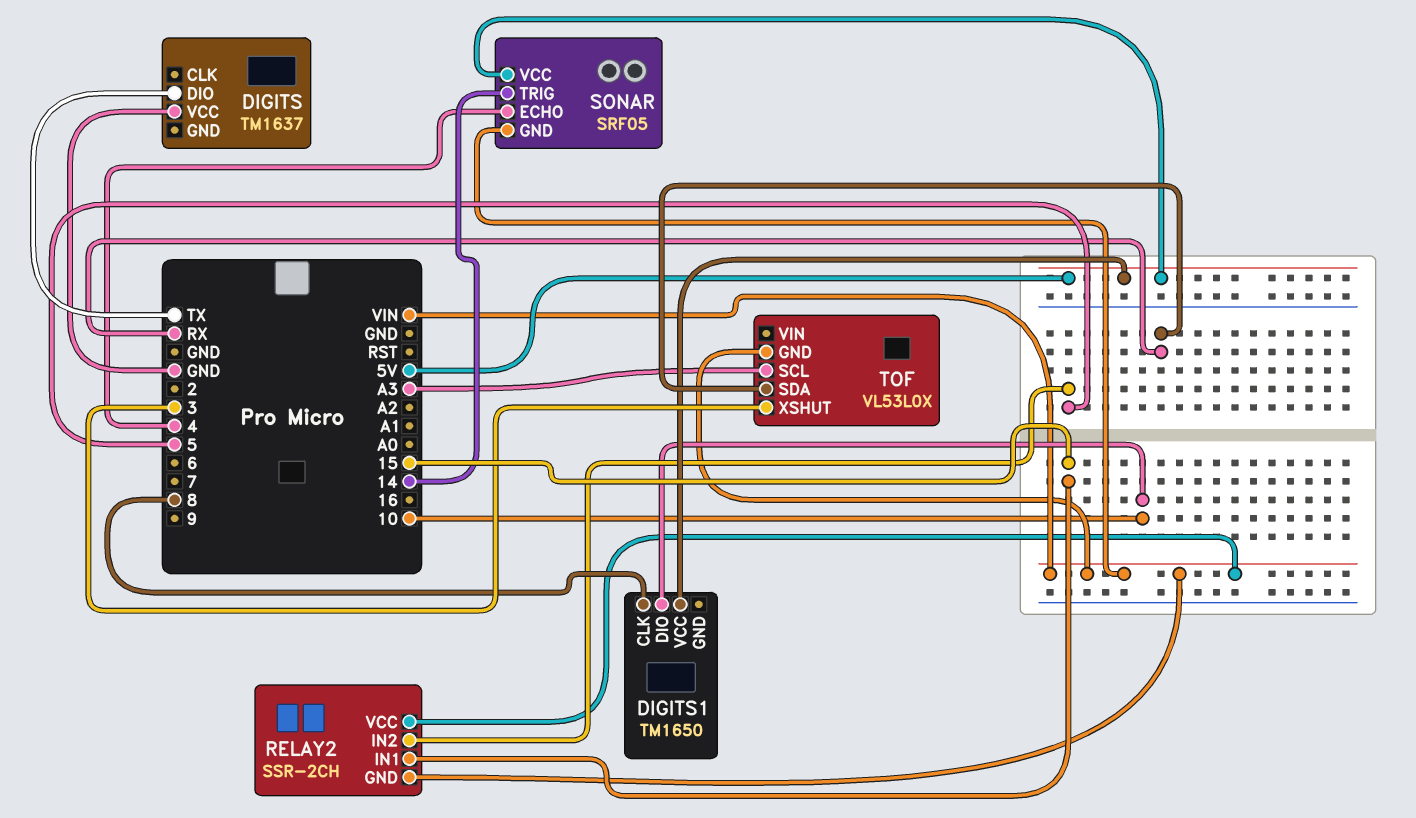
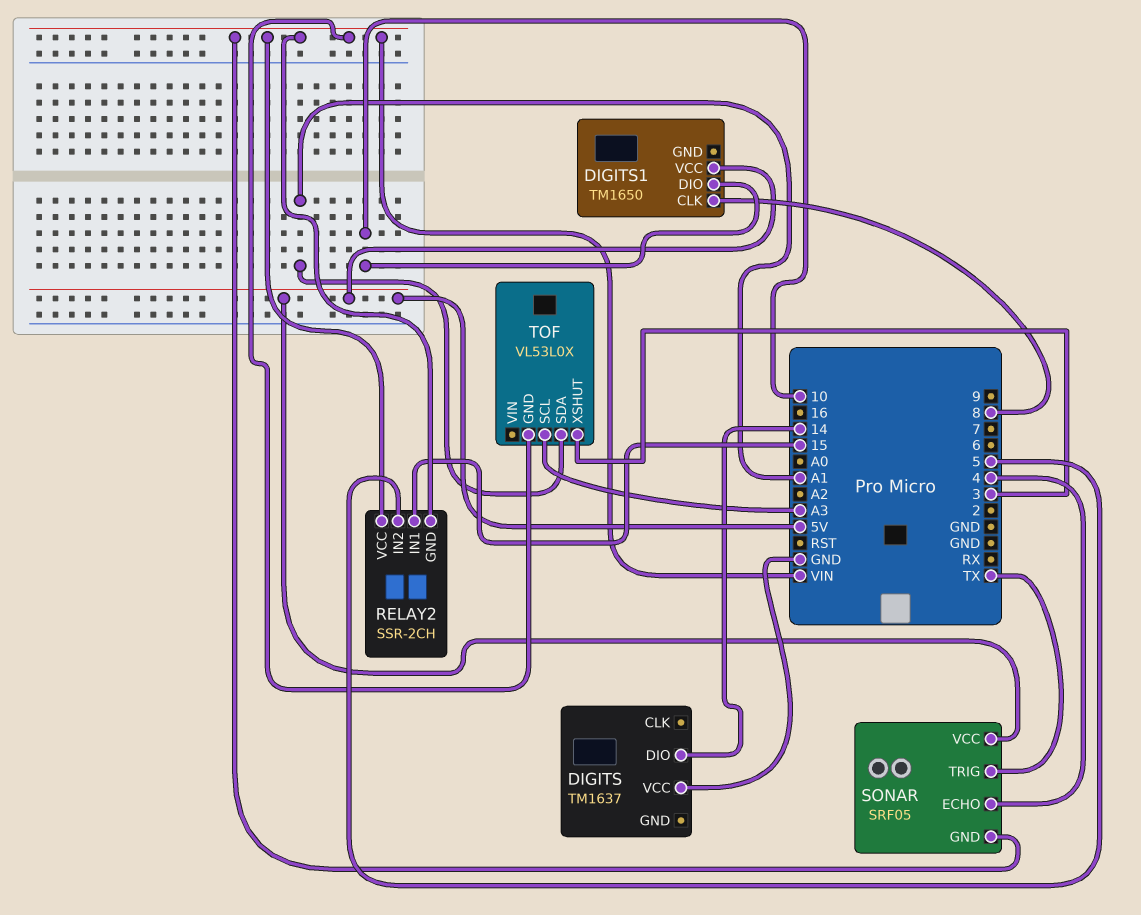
DIGITS pin DIO: TX -> 14
SONAR pin TRIG: 14 -> TX
TOF pin SDA: RX -> A1

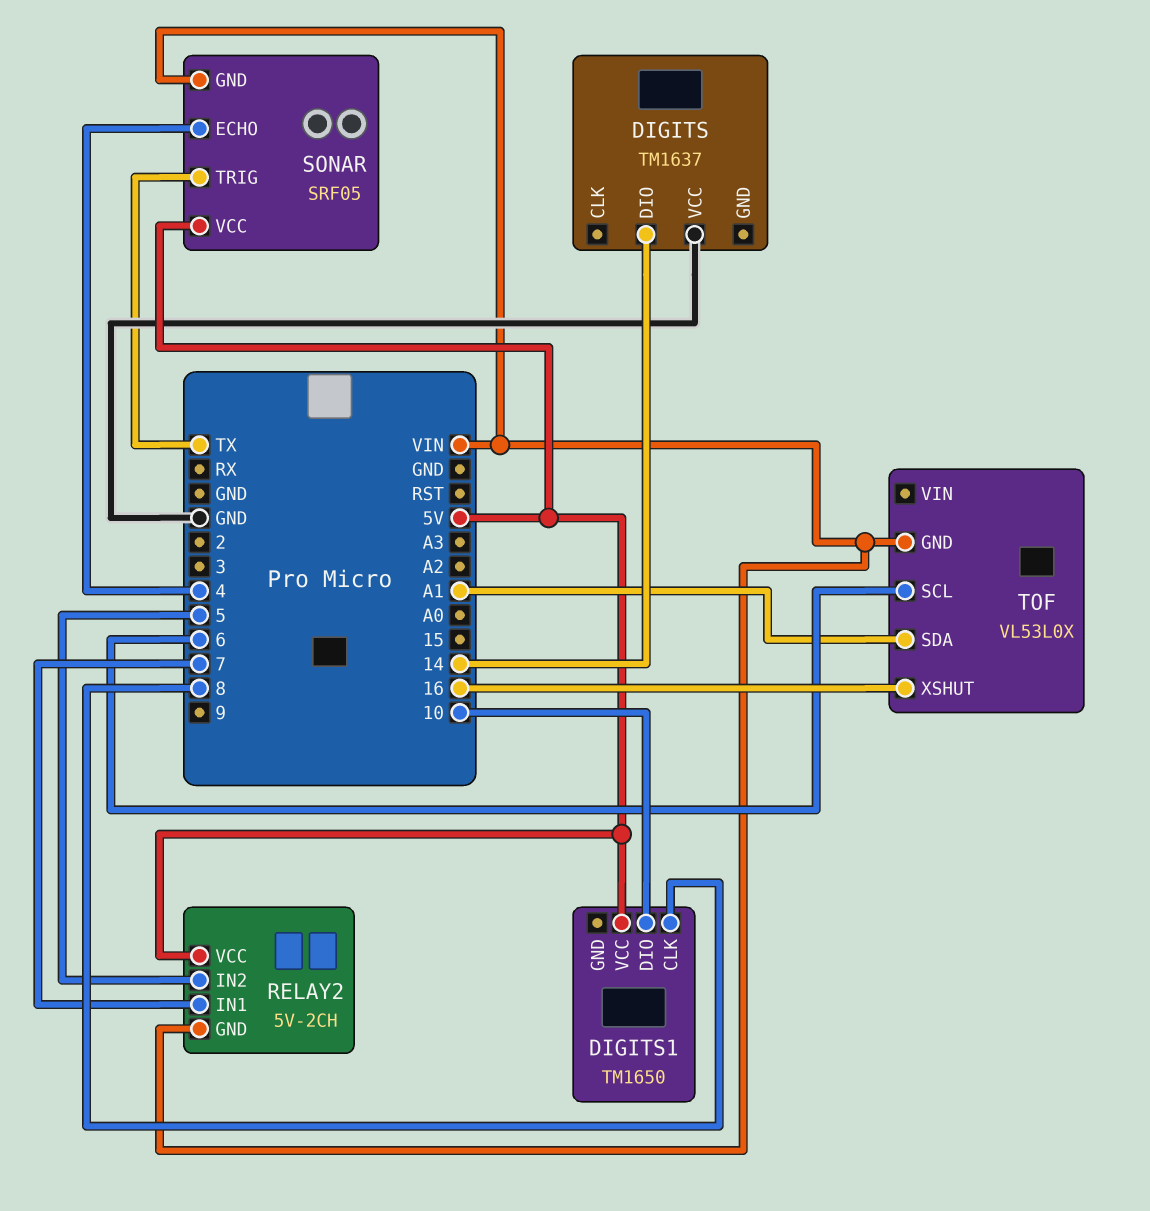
RELAY2: SSR-2CH -> 5V-2CH
RELAY2 pin IN1: 15 -> 7
RELAY2 pin VCC: VIN -> 5V
TOF pin SCL: A3 -> 6
TOF pin XSHUT: 3 -> 16

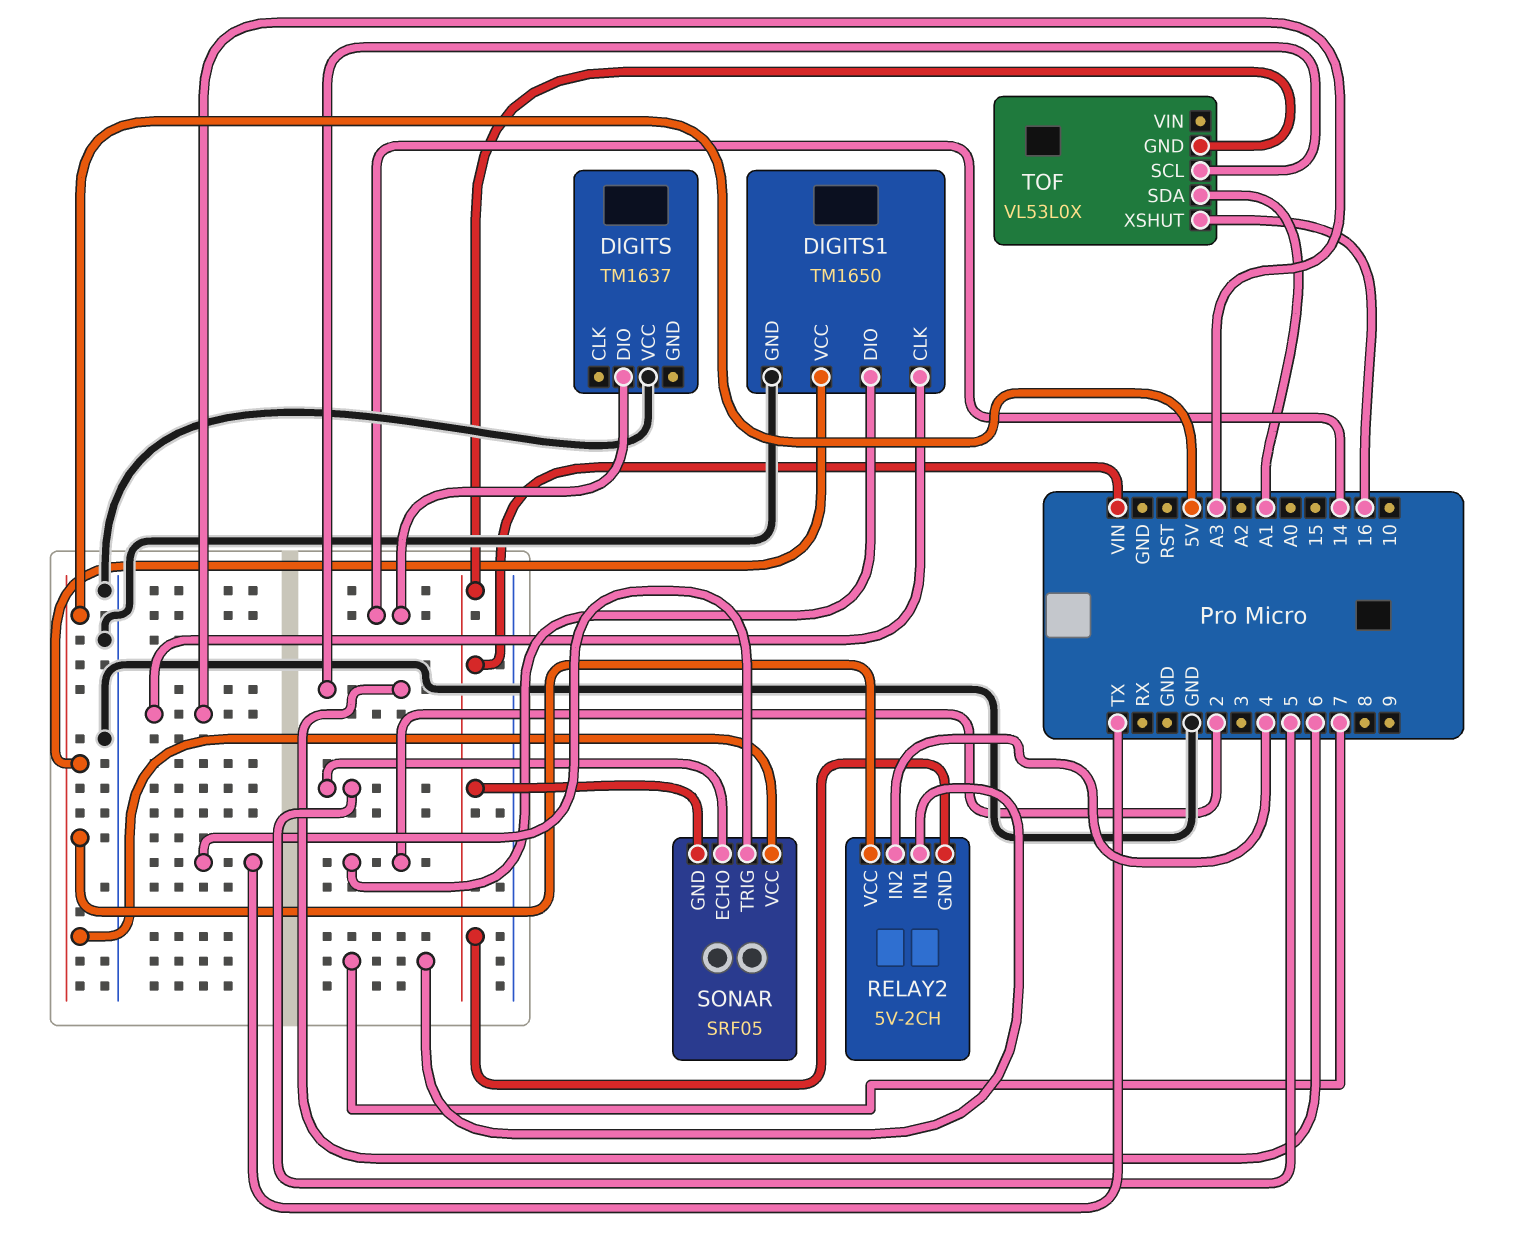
DIGITS1 pin CLK: 8 -> A3
DIGITS1 pin DIO: 10 -> 2
DIGITS1 pin GND: none -> GND
RELAY2 pin IN2: 5 -> 4
SONAR pin ECHO: 4 -> 5

